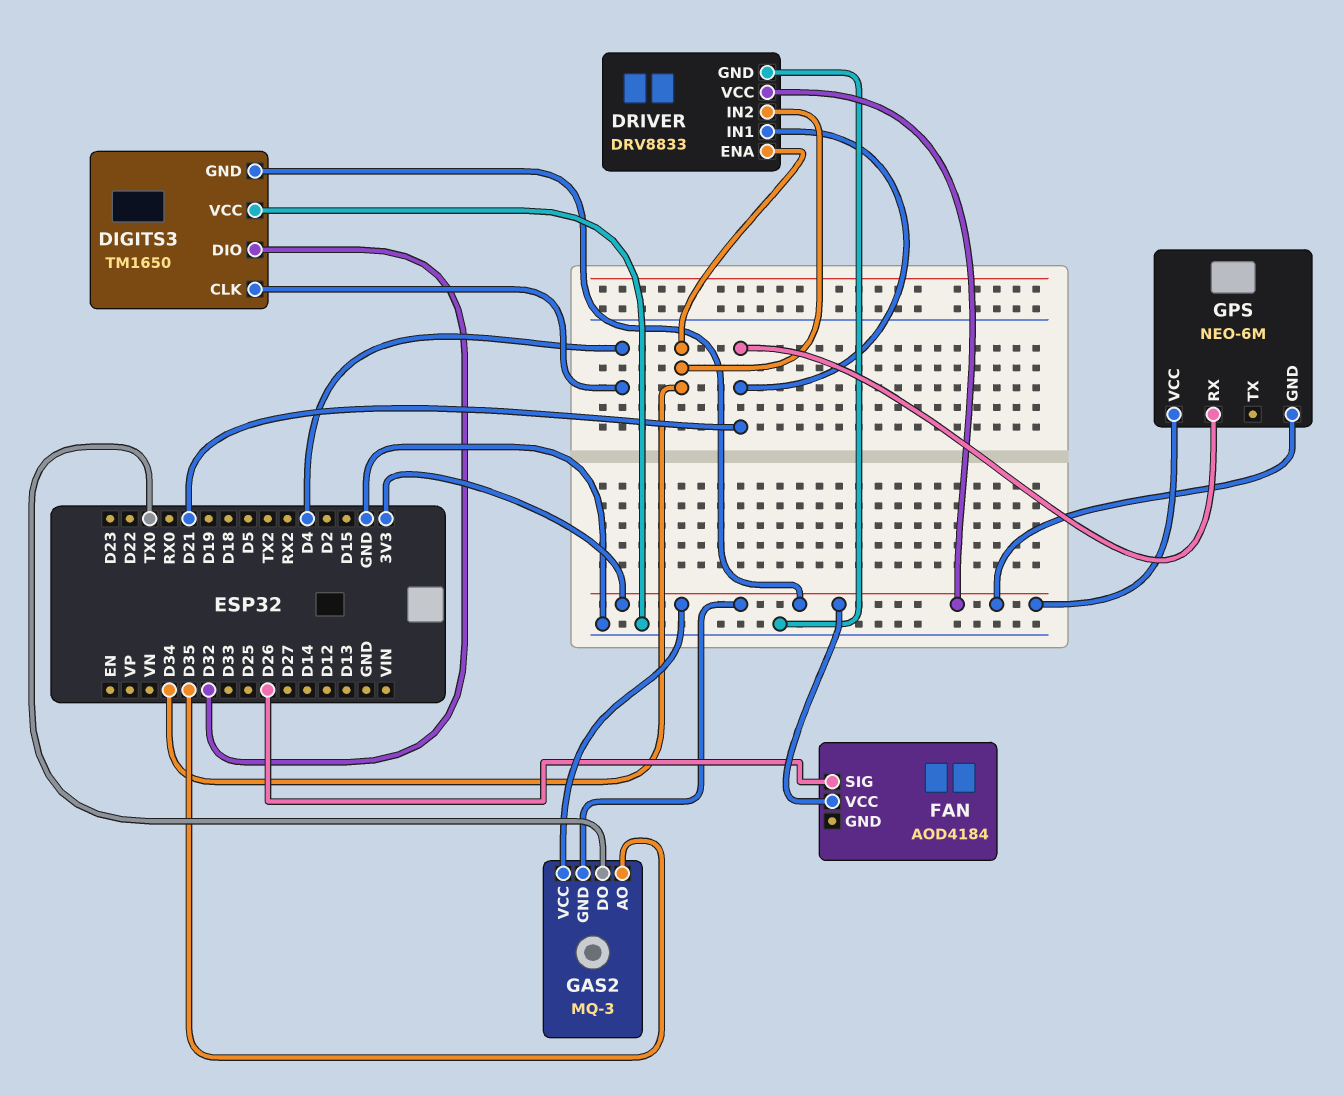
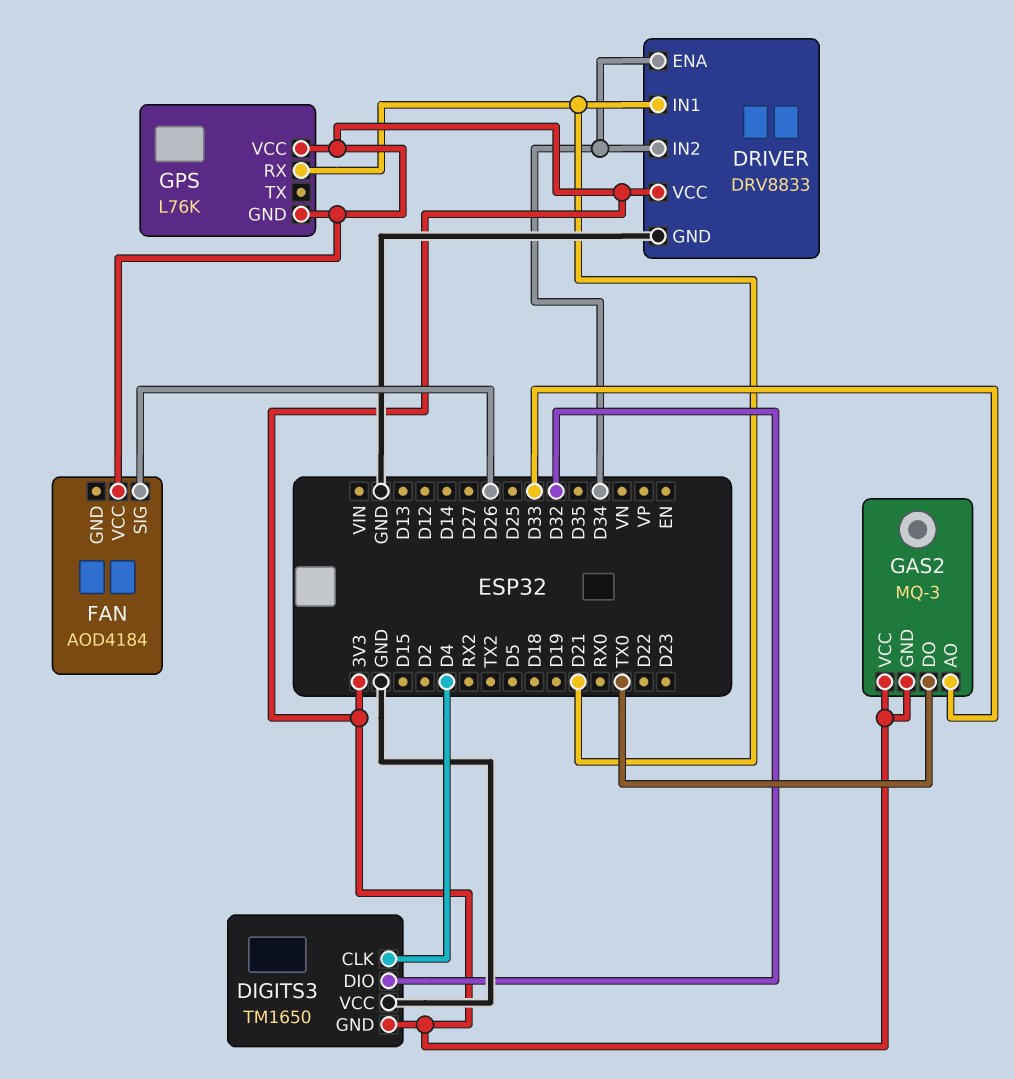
GAS2 pin AO: D35 -> D33
GPS: NEO-6M -> L76K

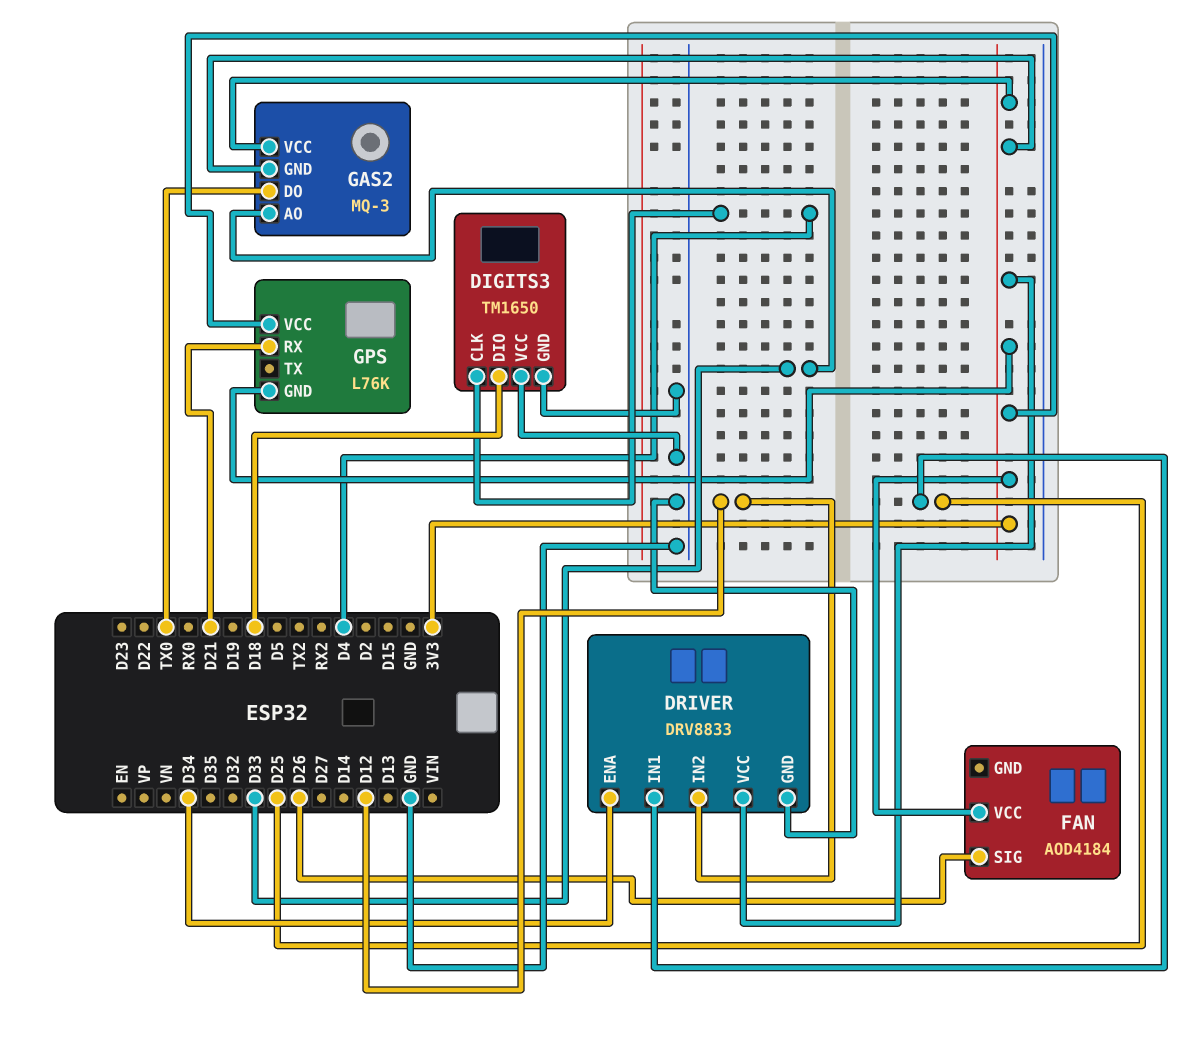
DIGITS3 pin DIO: D32 -> D18
DIGITS3 pin GND: 3V3 -> GND
DRIVER pin IN1: D21 -> D25
DRIVER pin IN2: D34 -> D12

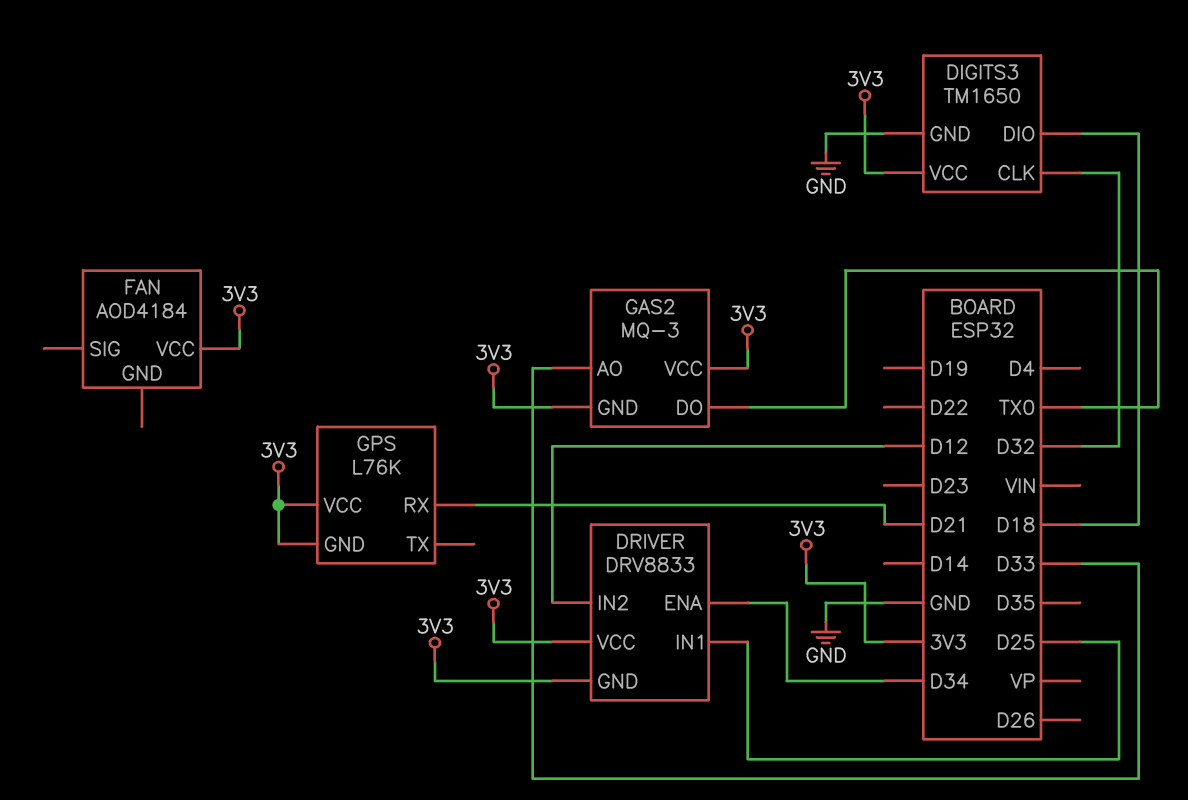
DIGITS3 pin CLK: D4 -> D32
DIGITS3 pin VCC: GND -> 3V3
DRIVER pin GND: GND -> 3V3
FAN pin SIG: D26 -> none

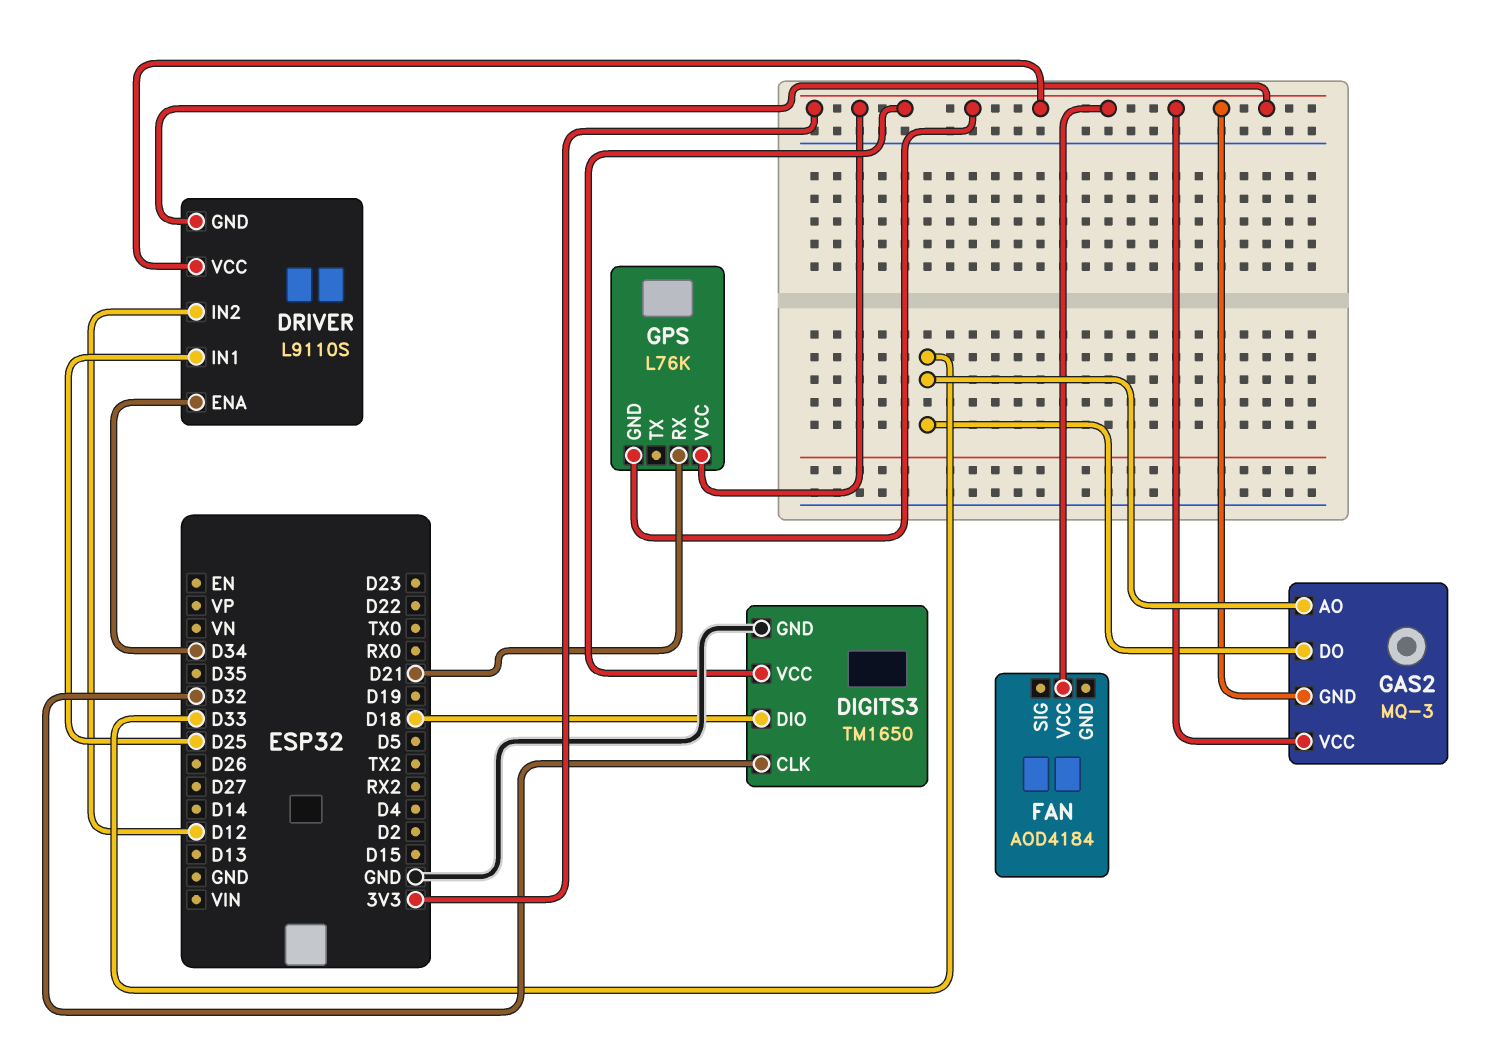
DRIVER: DRV8833 -> L9110S
GAS2 pin DO: TX0 -> D33

